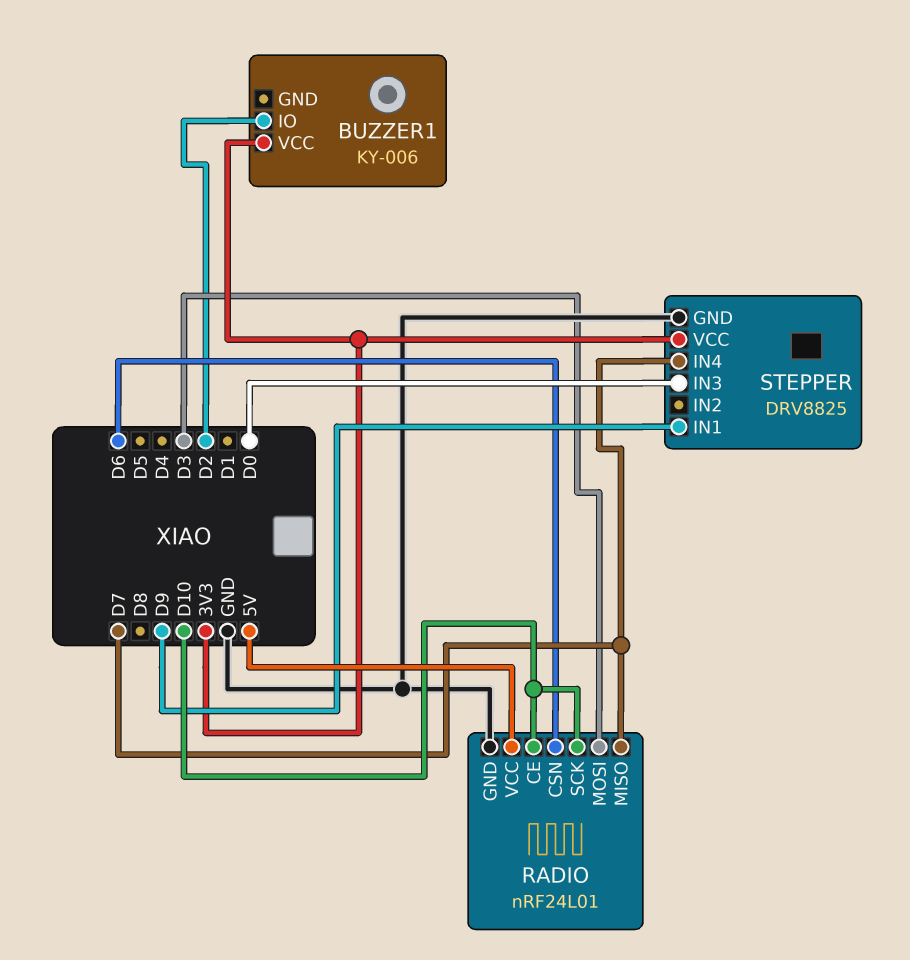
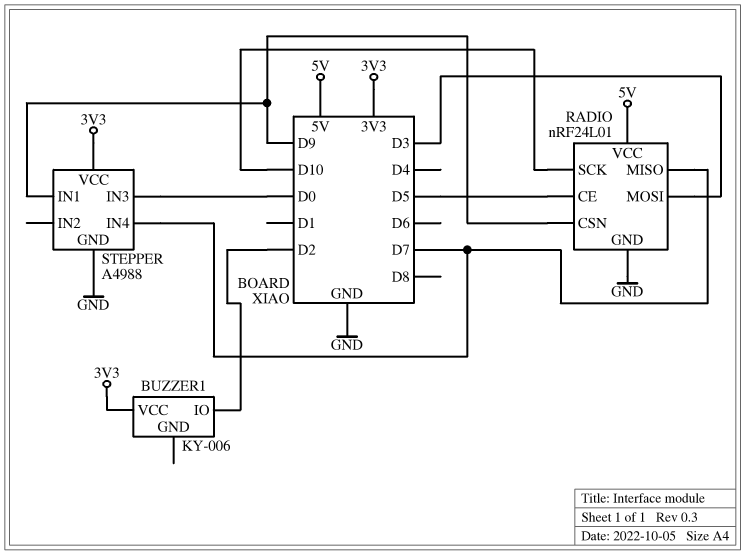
RADIO pin CE: D10 -> D5
RADIO pin CSN: D6 -> D9
STEPPER: DRV8825 -> A4988

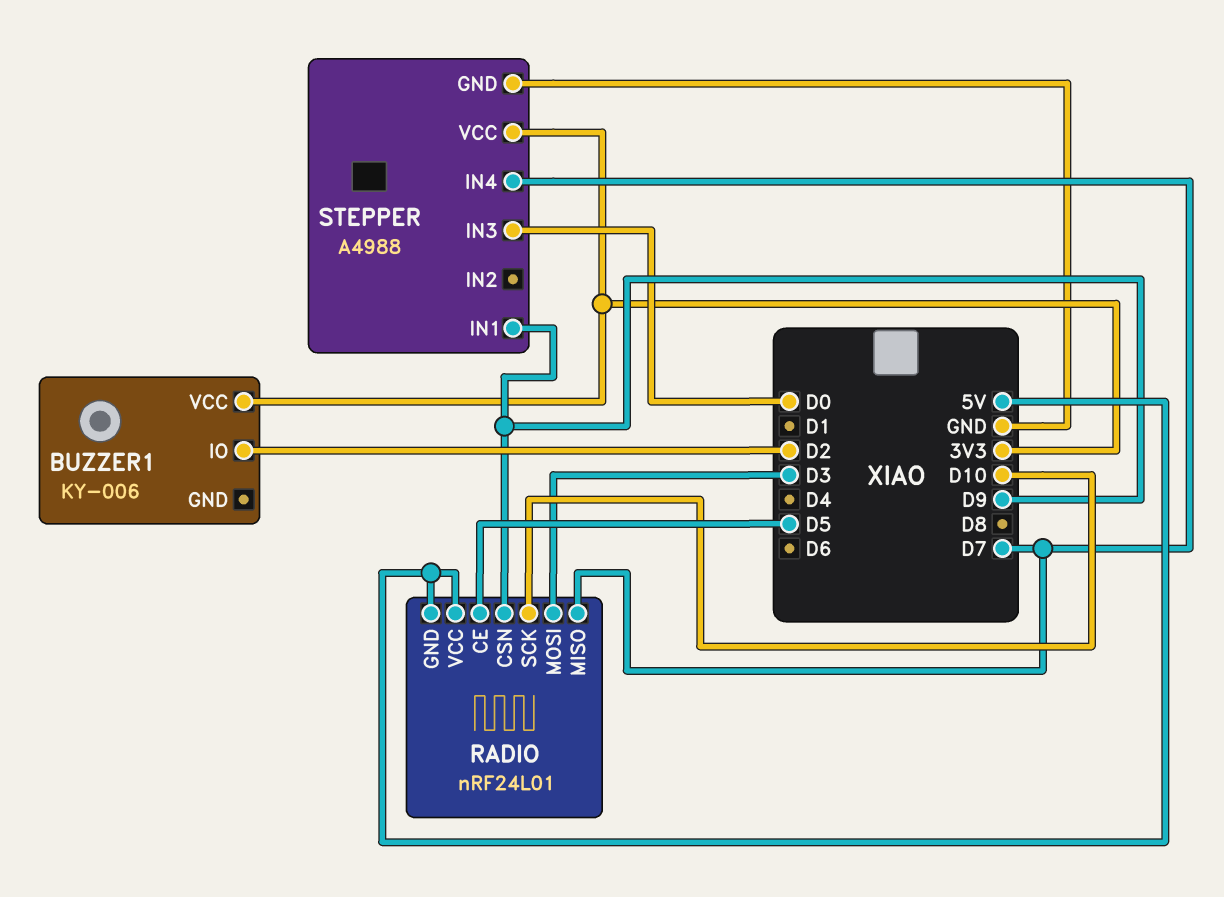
RADIO pin GND: GND -> 5V

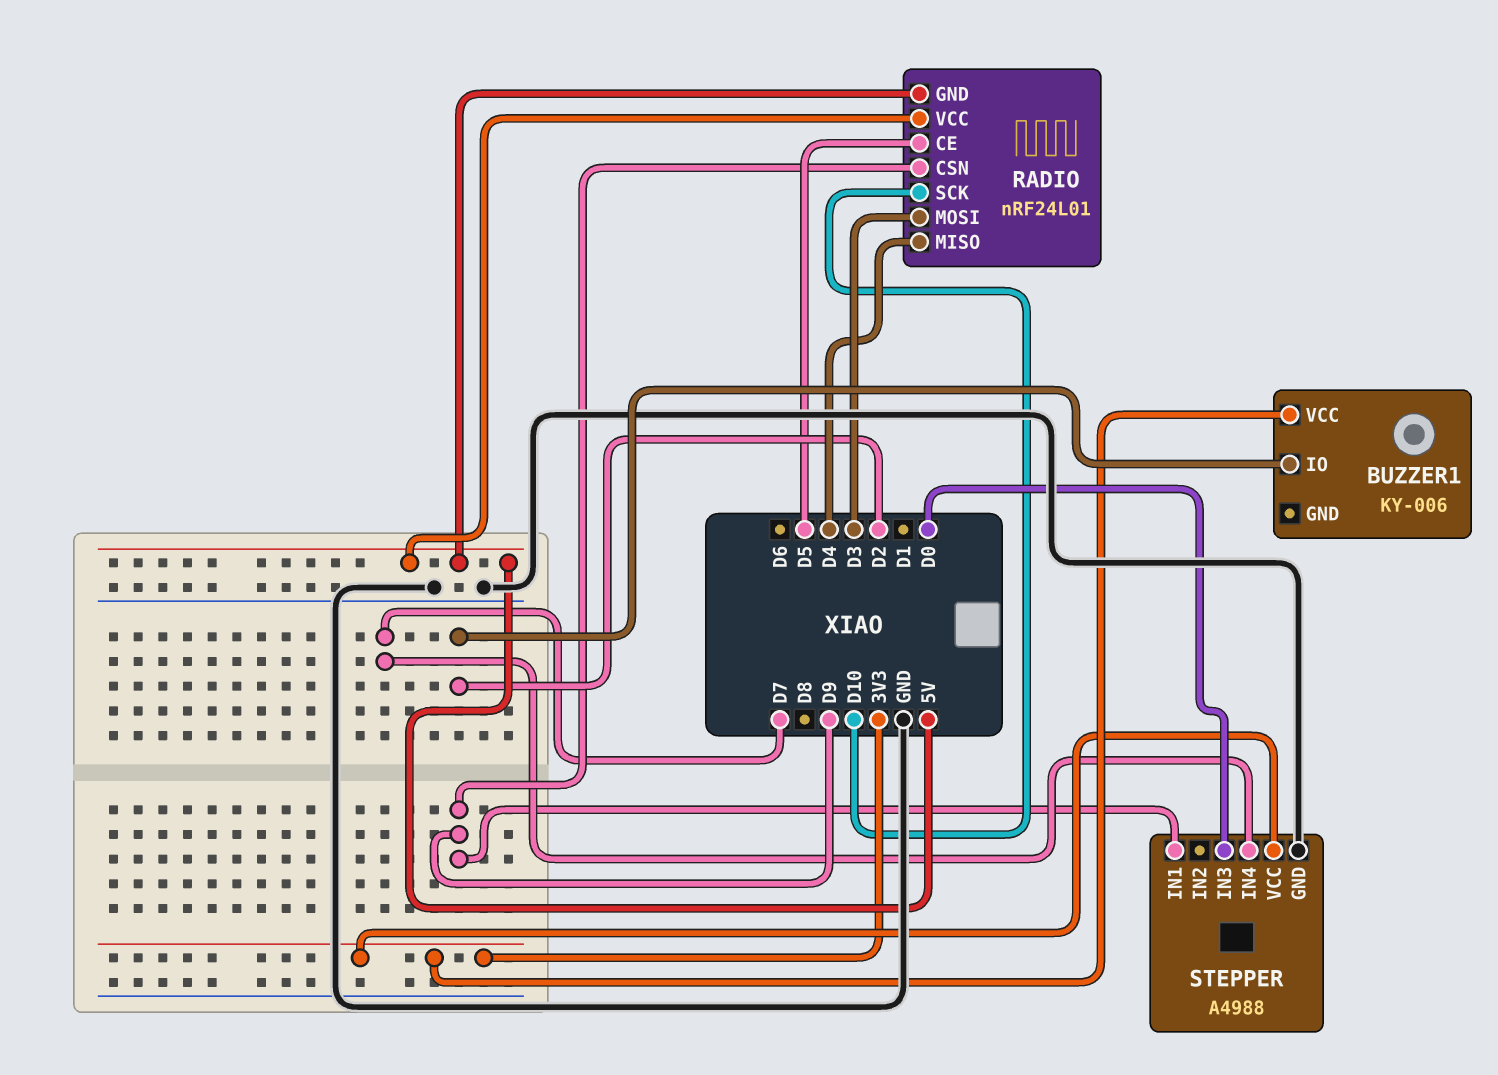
RADIO pin MISO: D7 -> D4

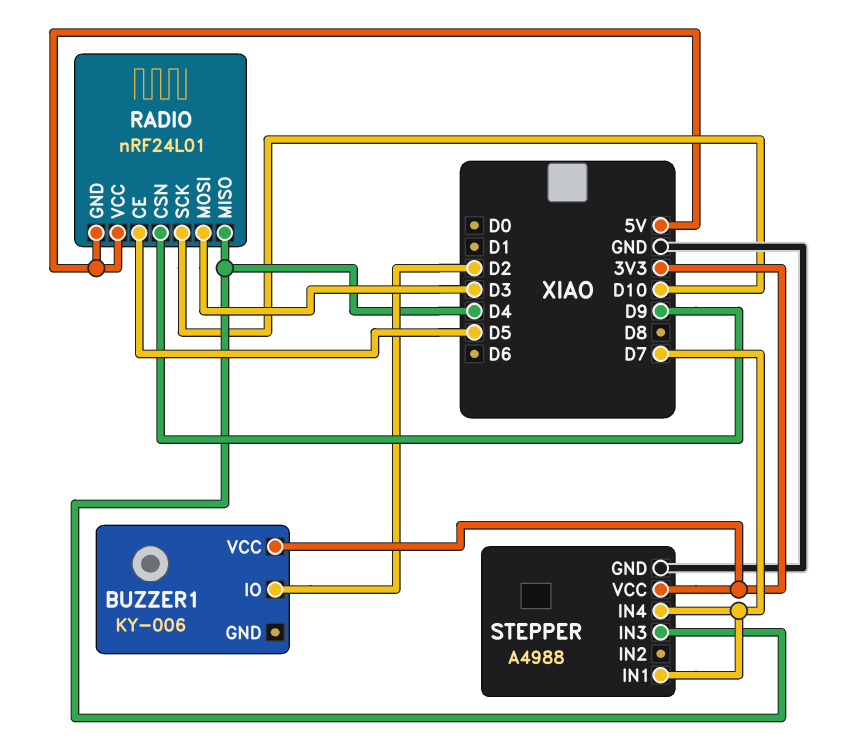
STEPPER pin IN1: D9 -> D7
STEPPER pin IN3: D0 -> D4

